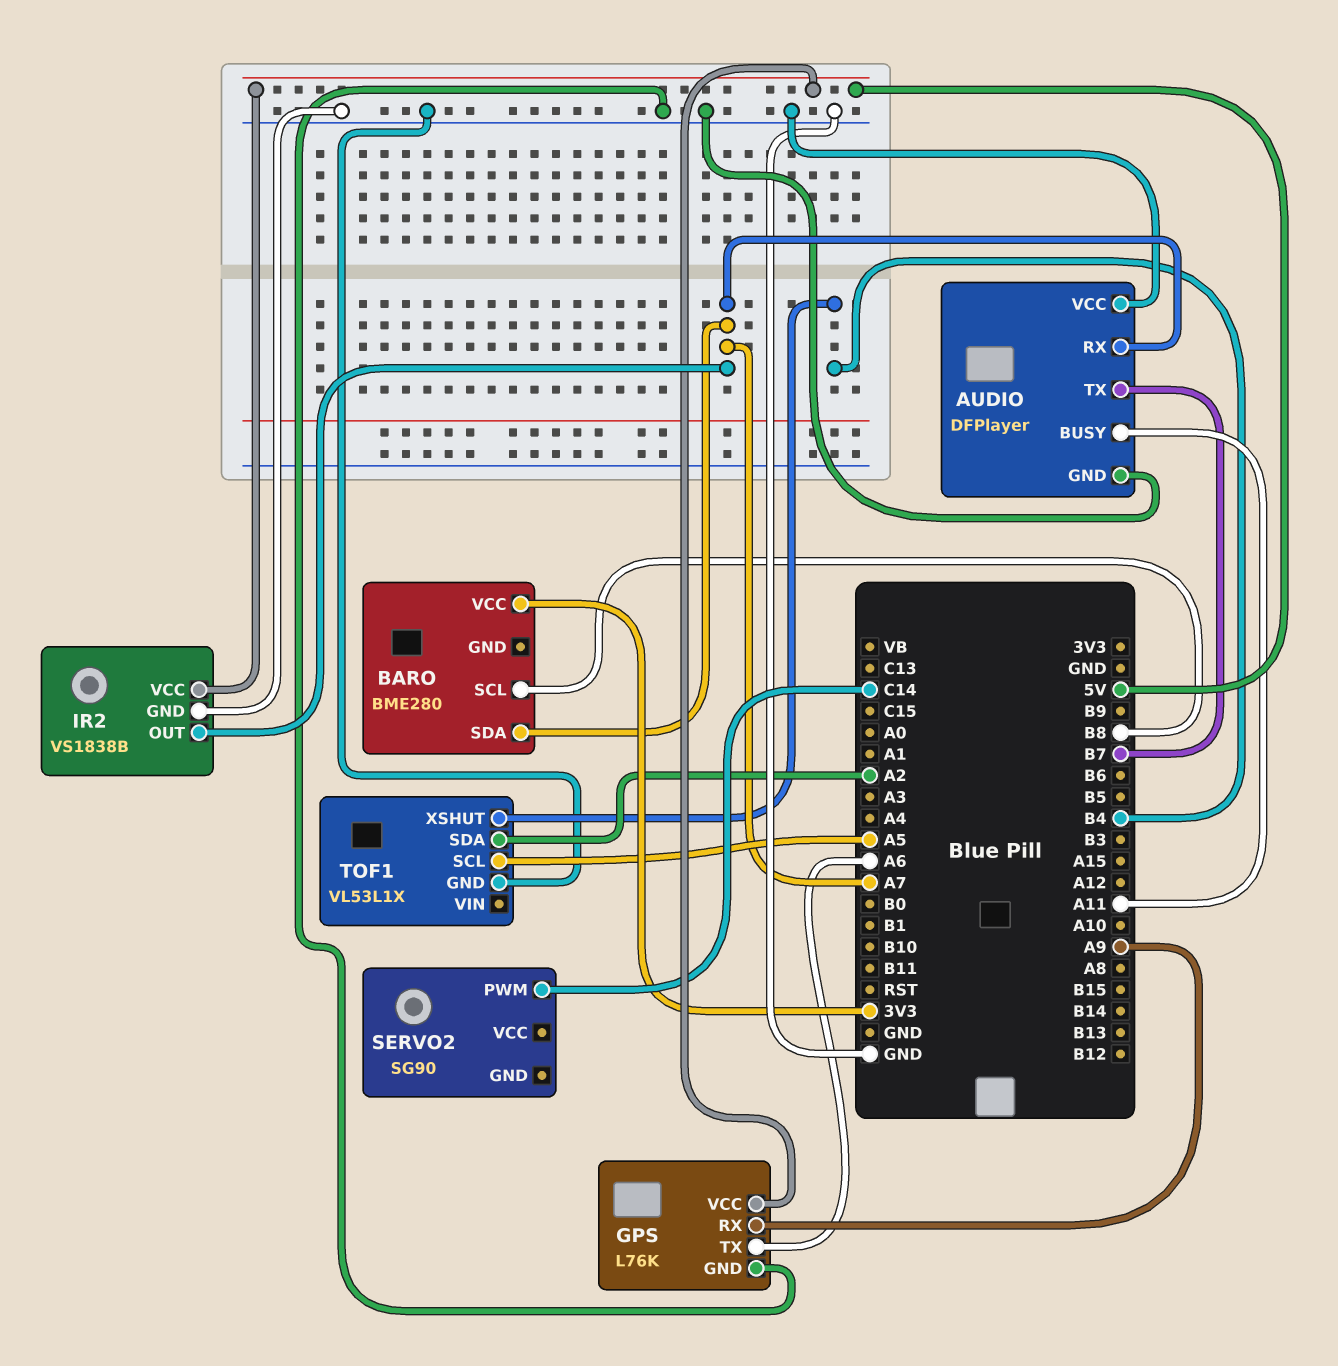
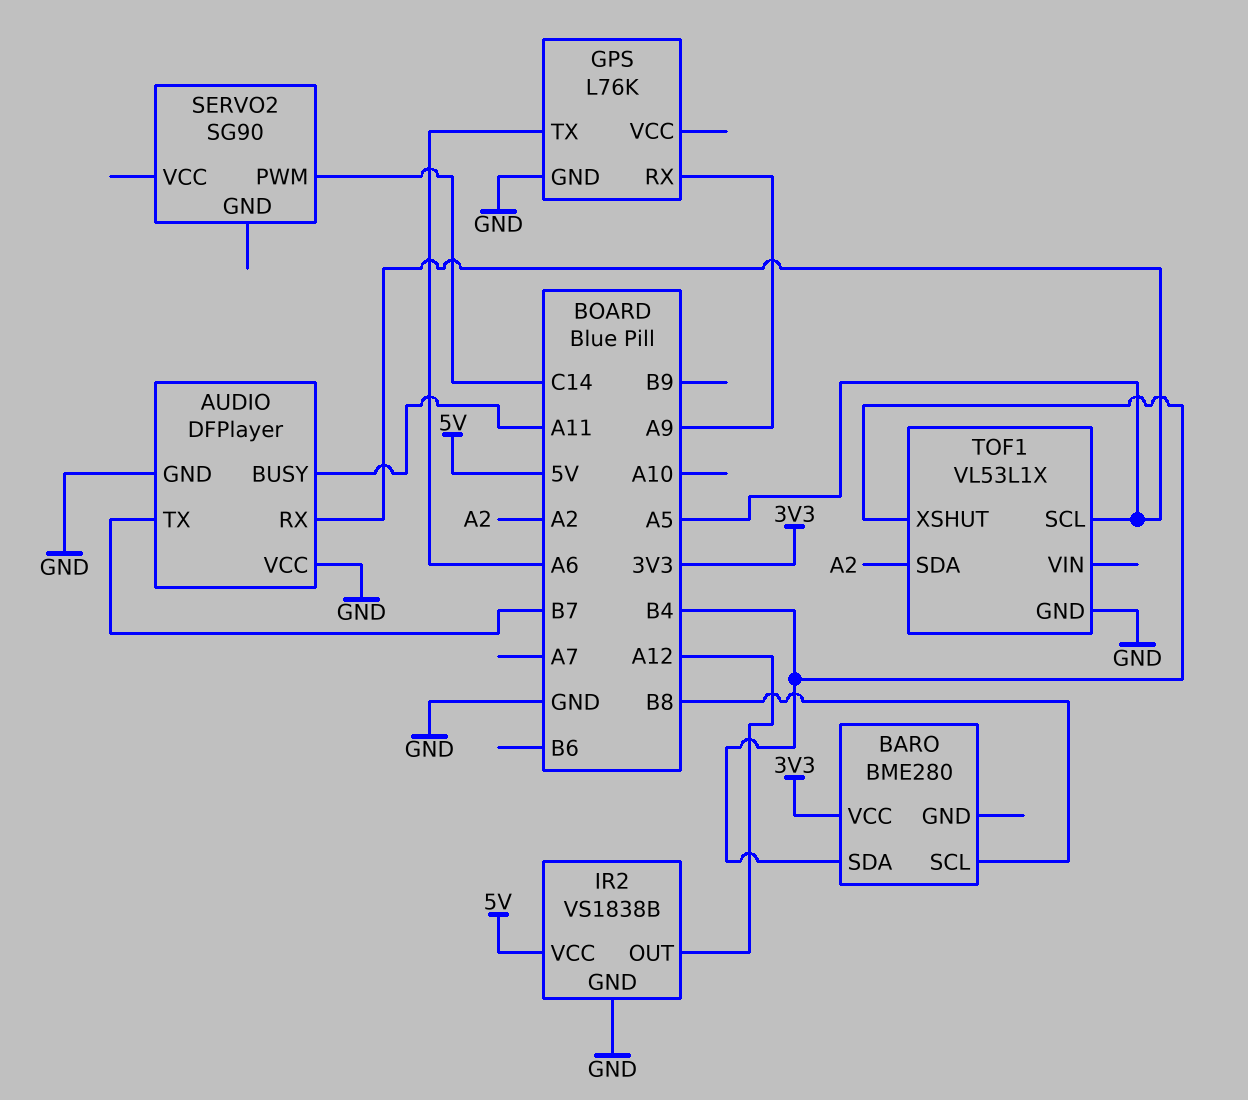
AUDIO pin RX: A7 -> A5
BARO pin SDA: A7 -> B4
GPS pin VCC: 5V -> none
IR2 pin OUT: A7 -> A12

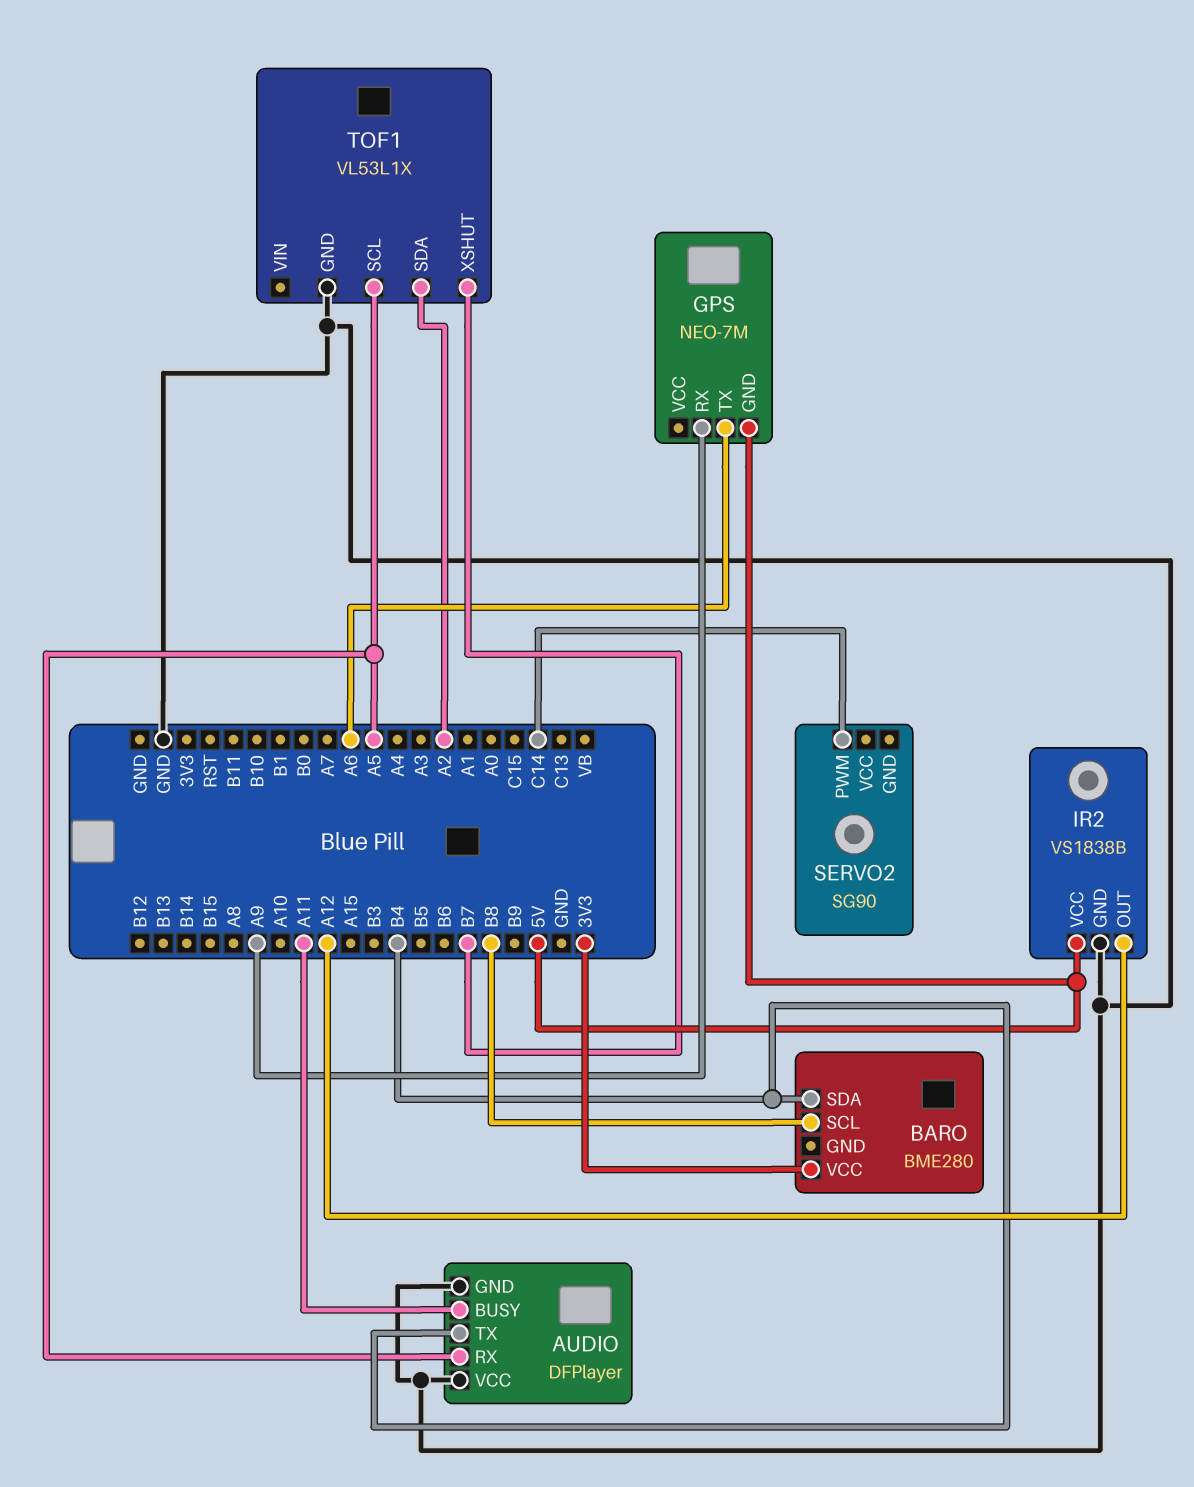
AUDIO pin TX: B7 -> B4
GPS: L76K -> NEO-7M
GPS pin GND: GND -> 5V
TOF1 pin XSHUT: B4 -> B7

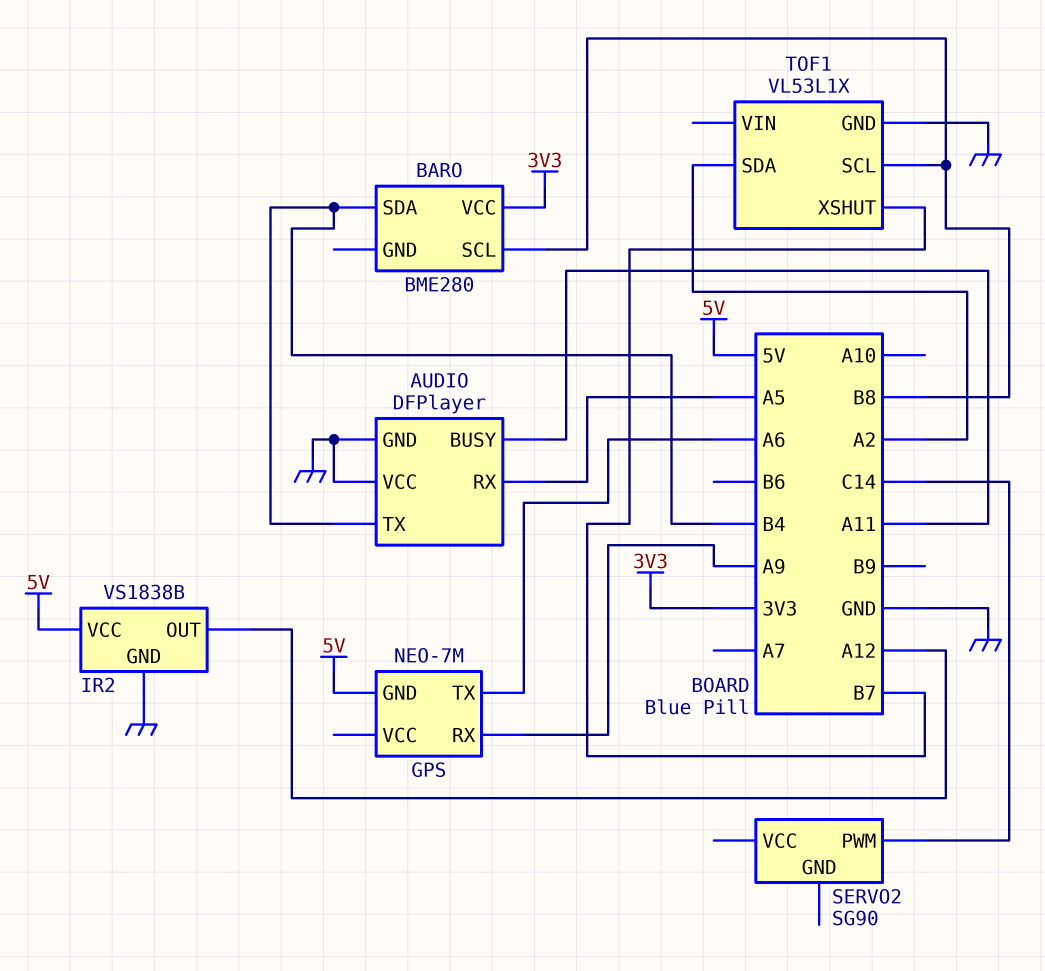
TOF1 pin SCL: A5 -> B8

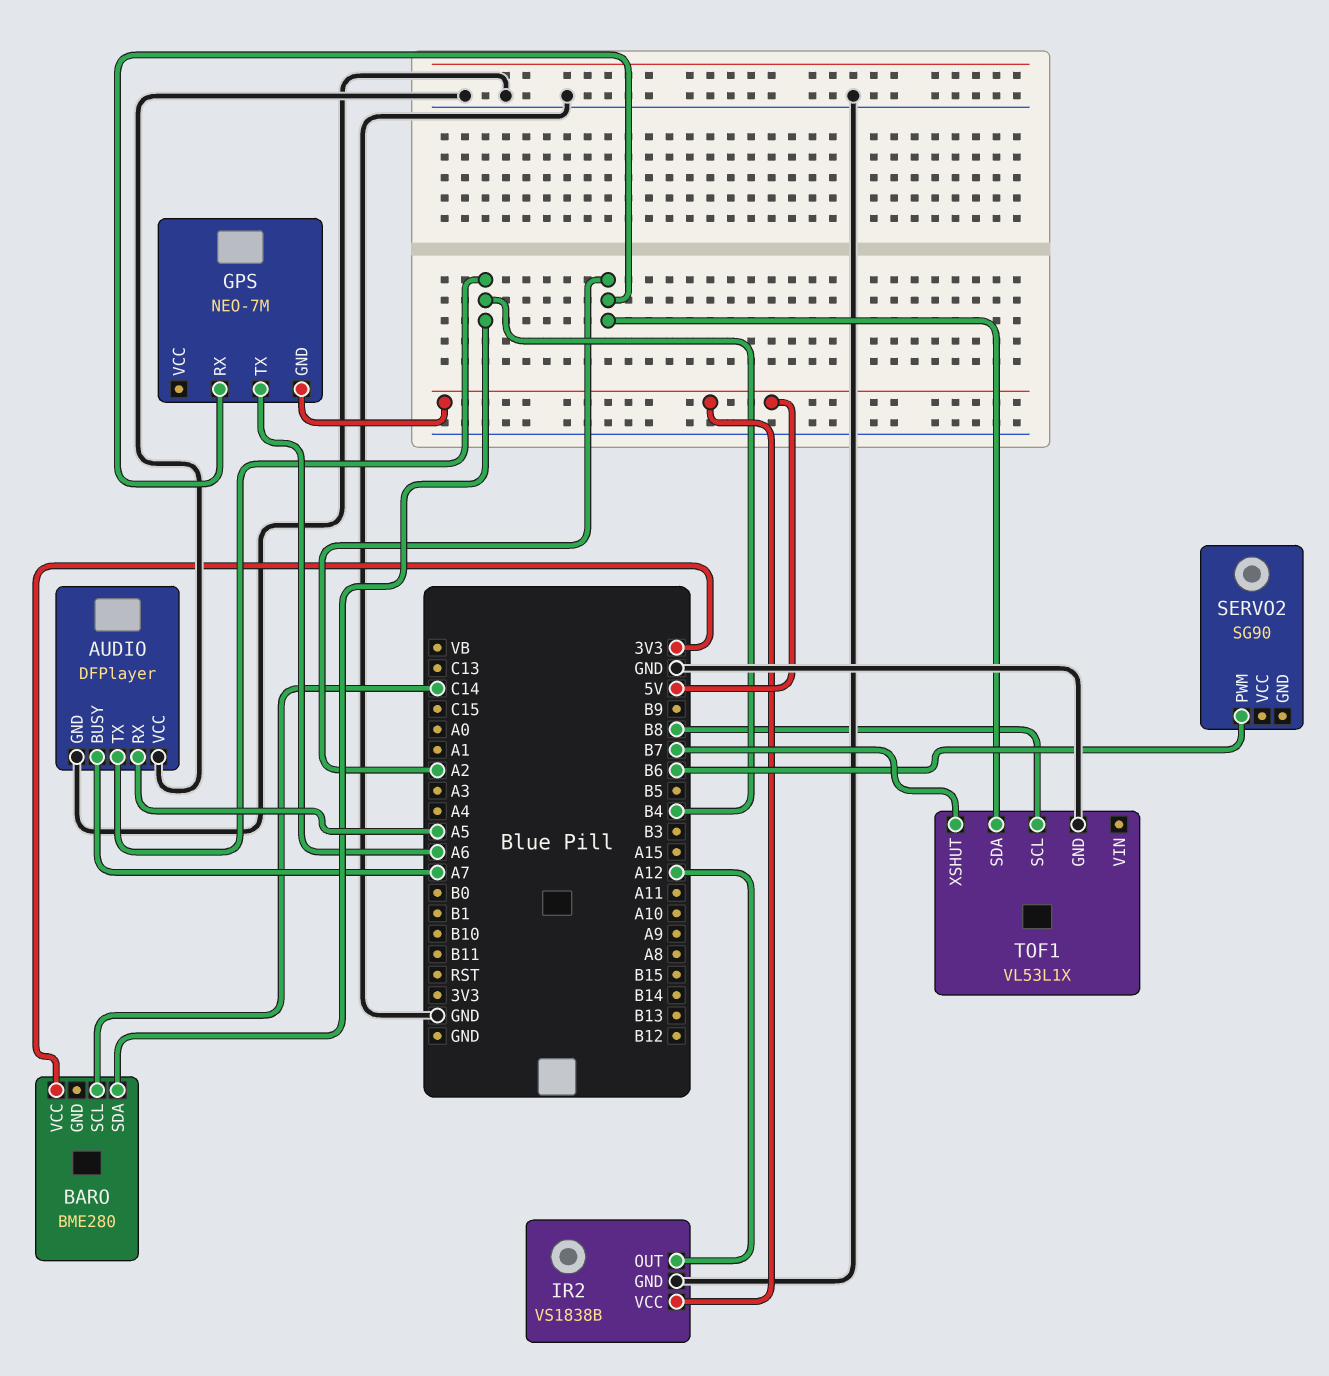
AUDIO pin BUSY: A11 -> A7
BARO pin SCL: B8 -> C14
GPS pin RX: A9 -> A2
SERVO2 pin PWM: C14 -> B6

